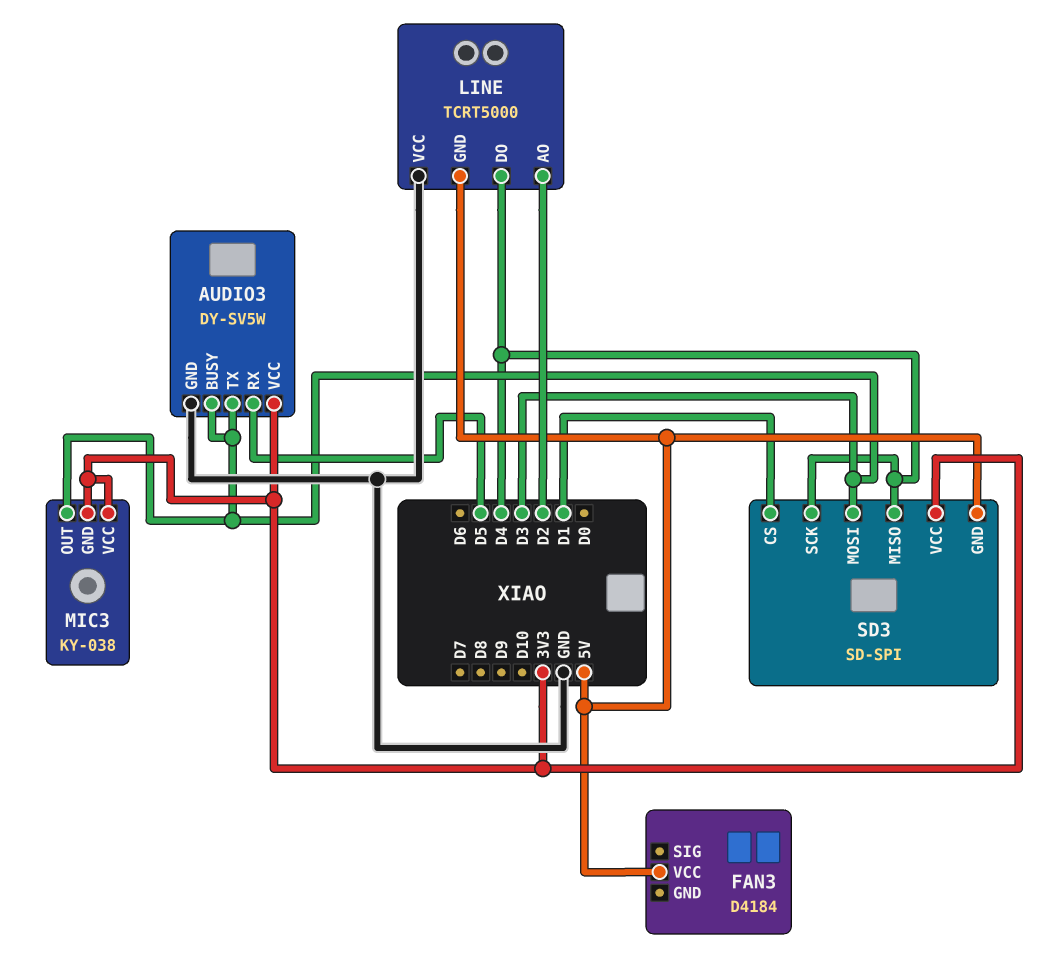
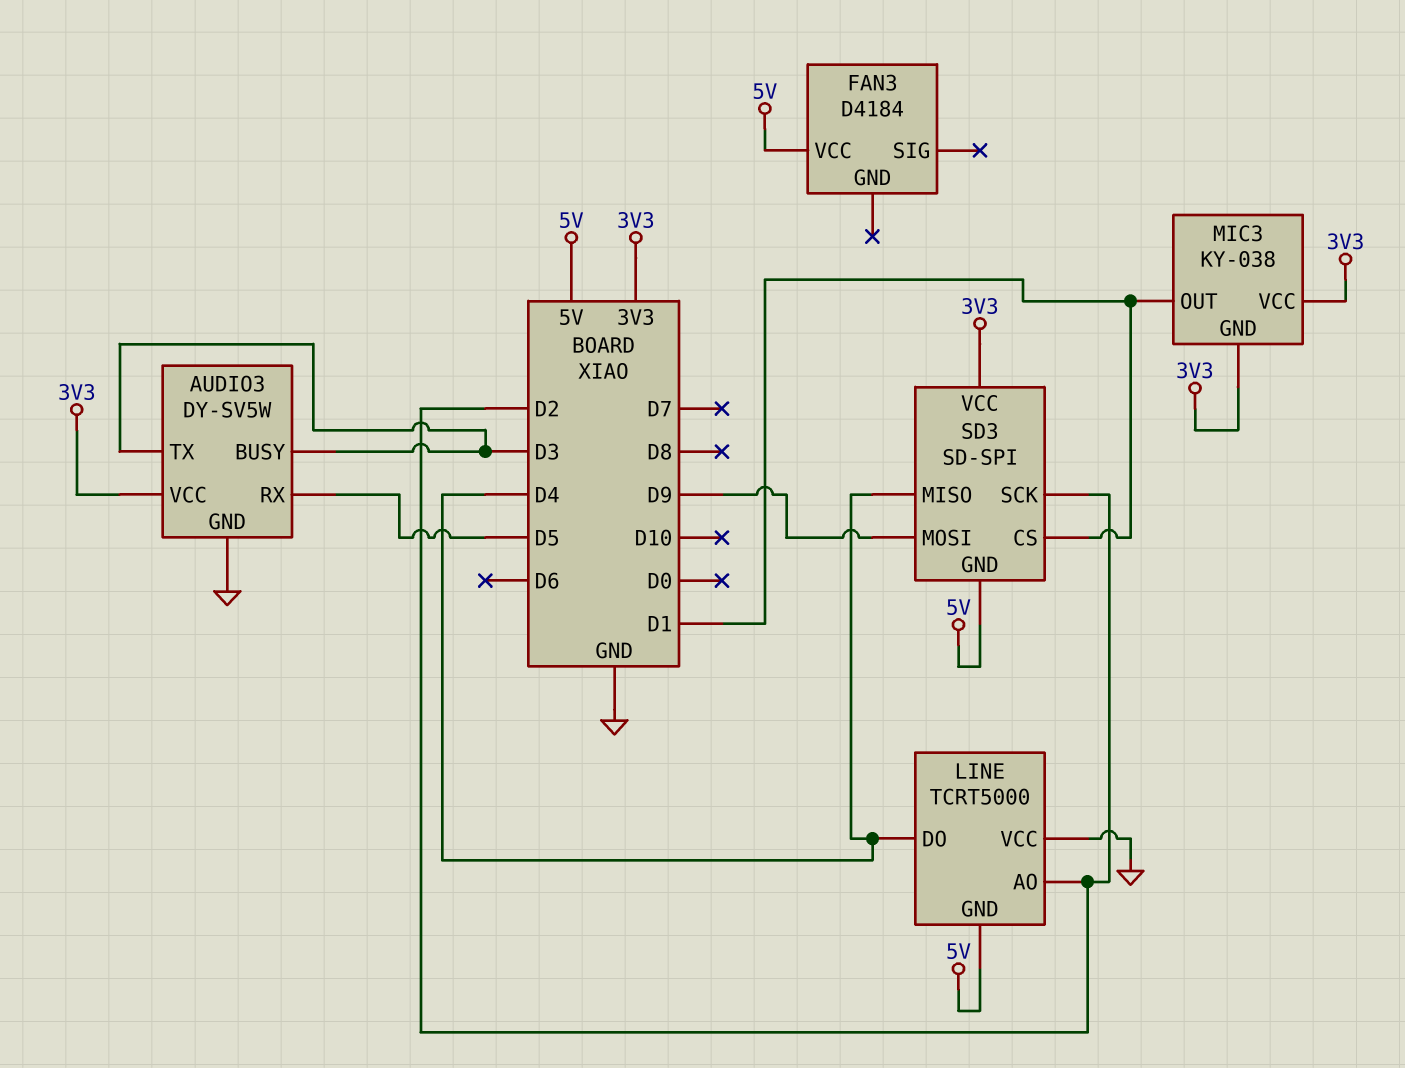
MIC3 pin OUT: D3 -> D1
SD3 pin MOSI: D3 -> D9
SD3 pin SCK: D4 -> D2

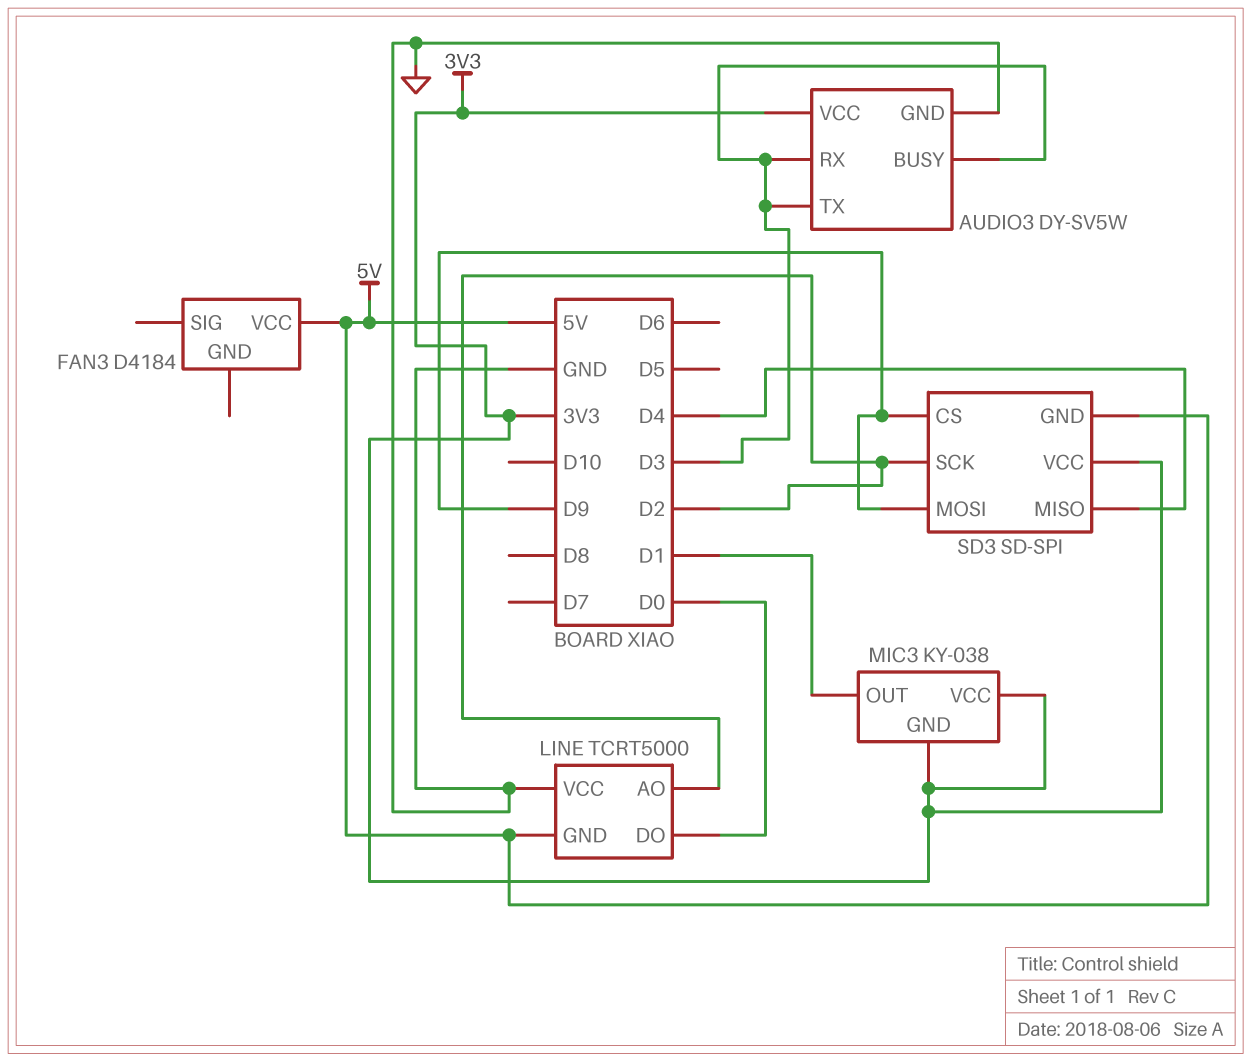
AUDIO3 pin RX: D5 -> D3
LINE pin DO: D4 -> D0
SD3 pin CS: D1 -> D9

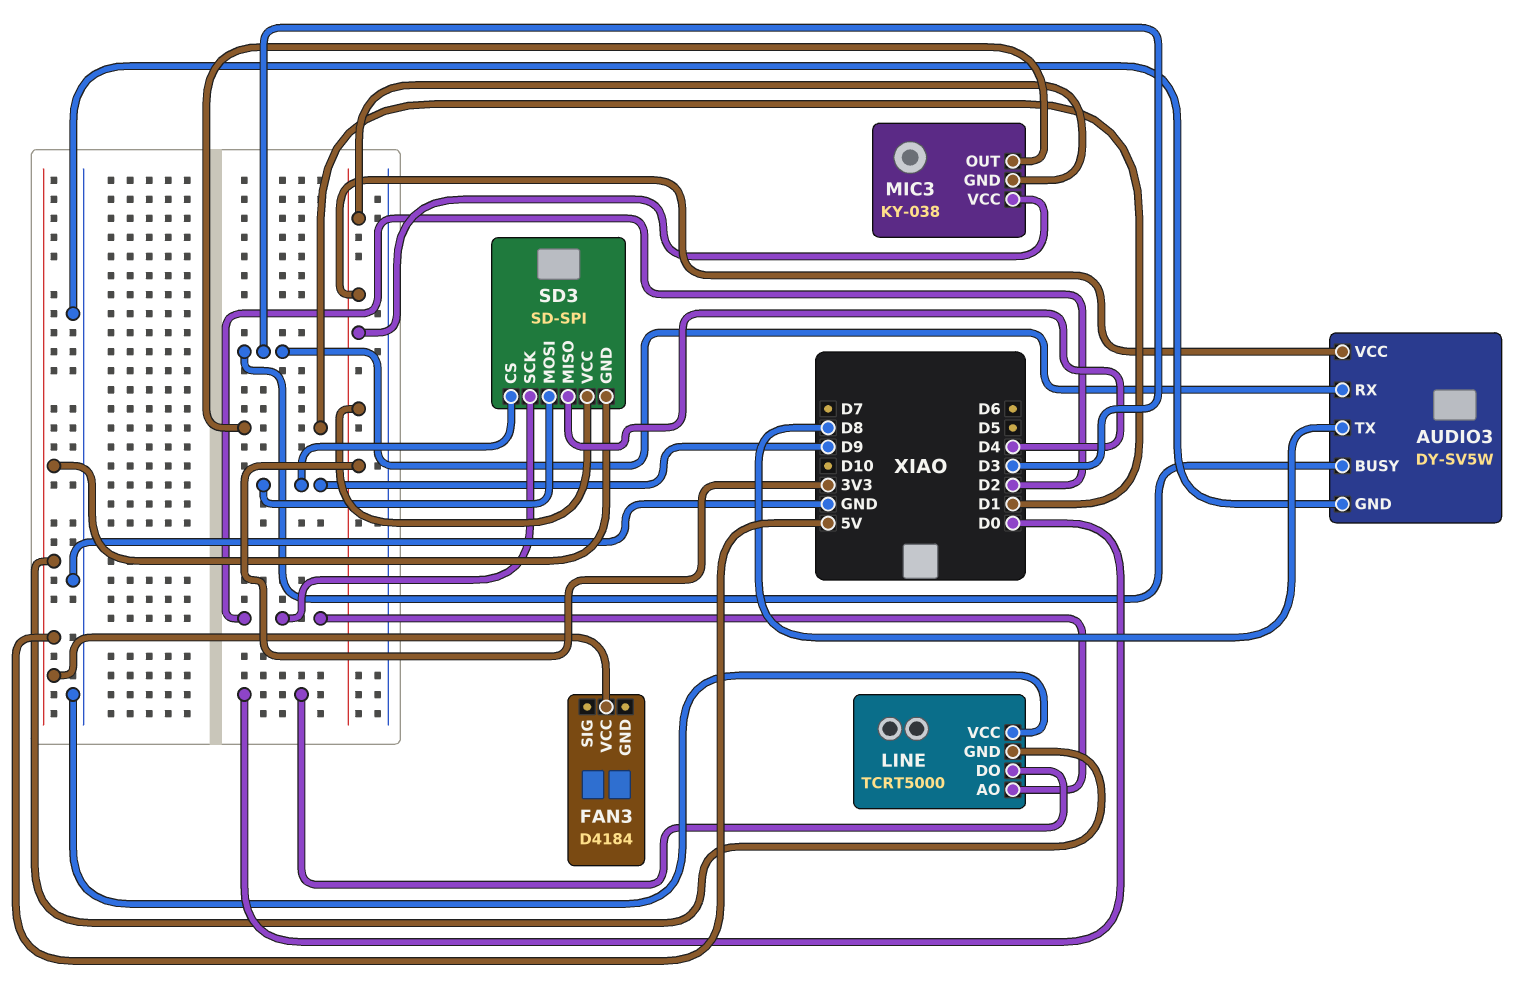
AUDIO3 pin TX: D3 -> D8

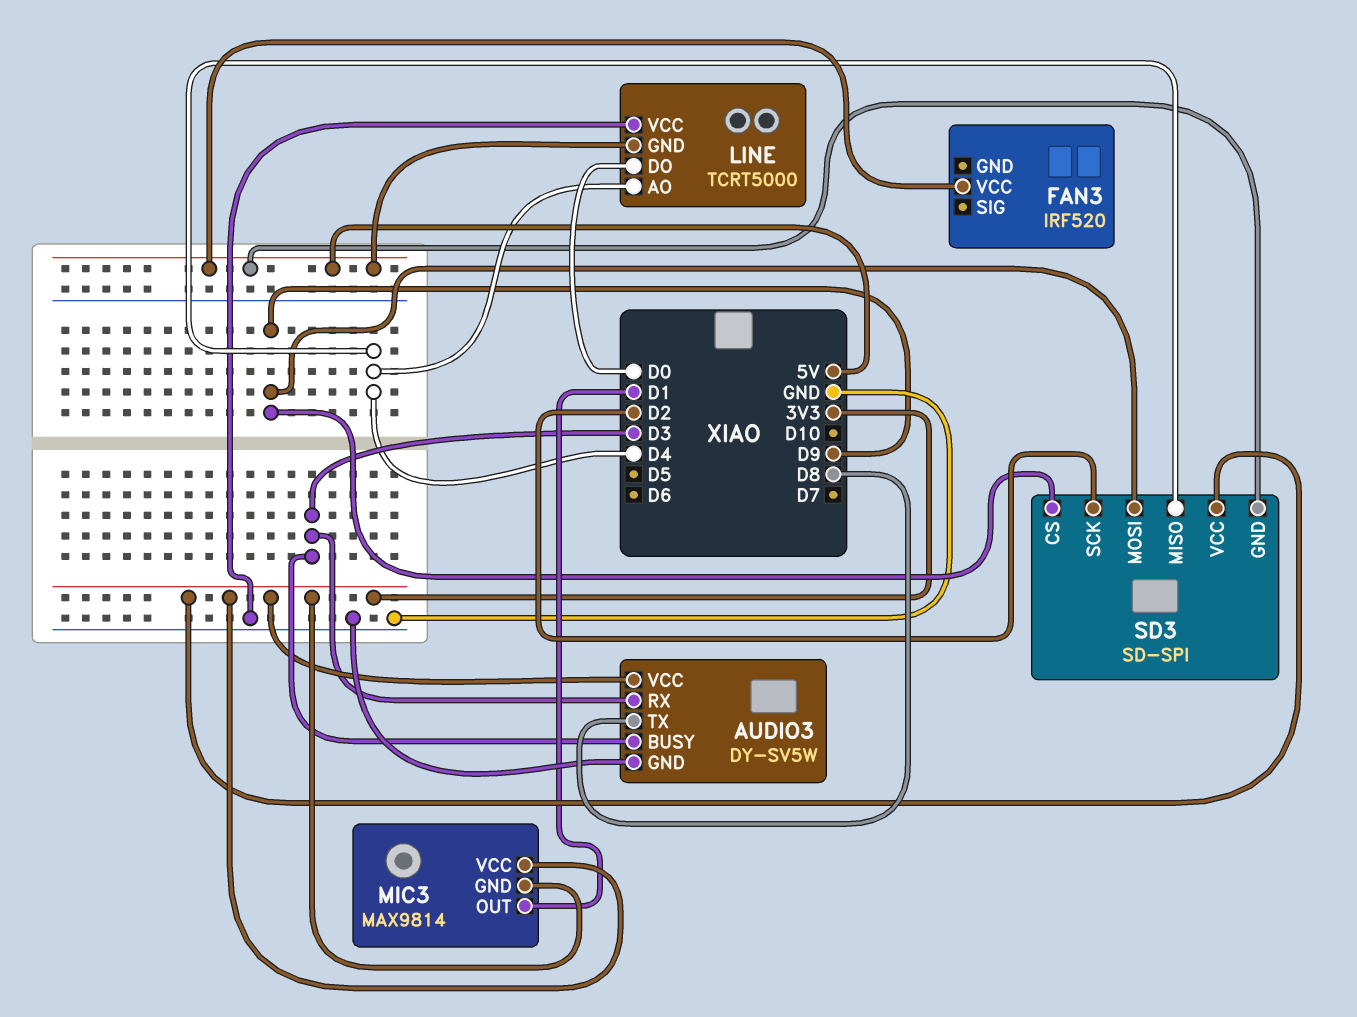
FAN3: D4184 -> IRF520
LINE pin AO: D2 -> D4
MIC3: KY-038 -> MAX9814

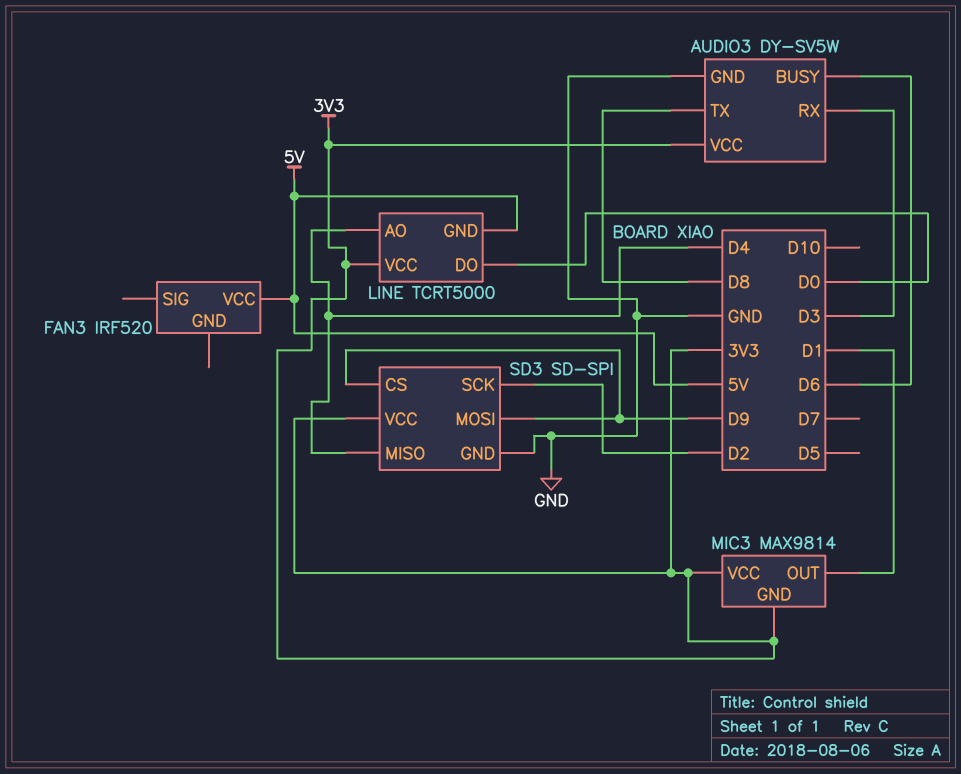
AUDIO3 pin BUSY: D3 -> D6
LINE pin VCC: GND -> 3V3
SD3 pin GND: 5V -> GND

